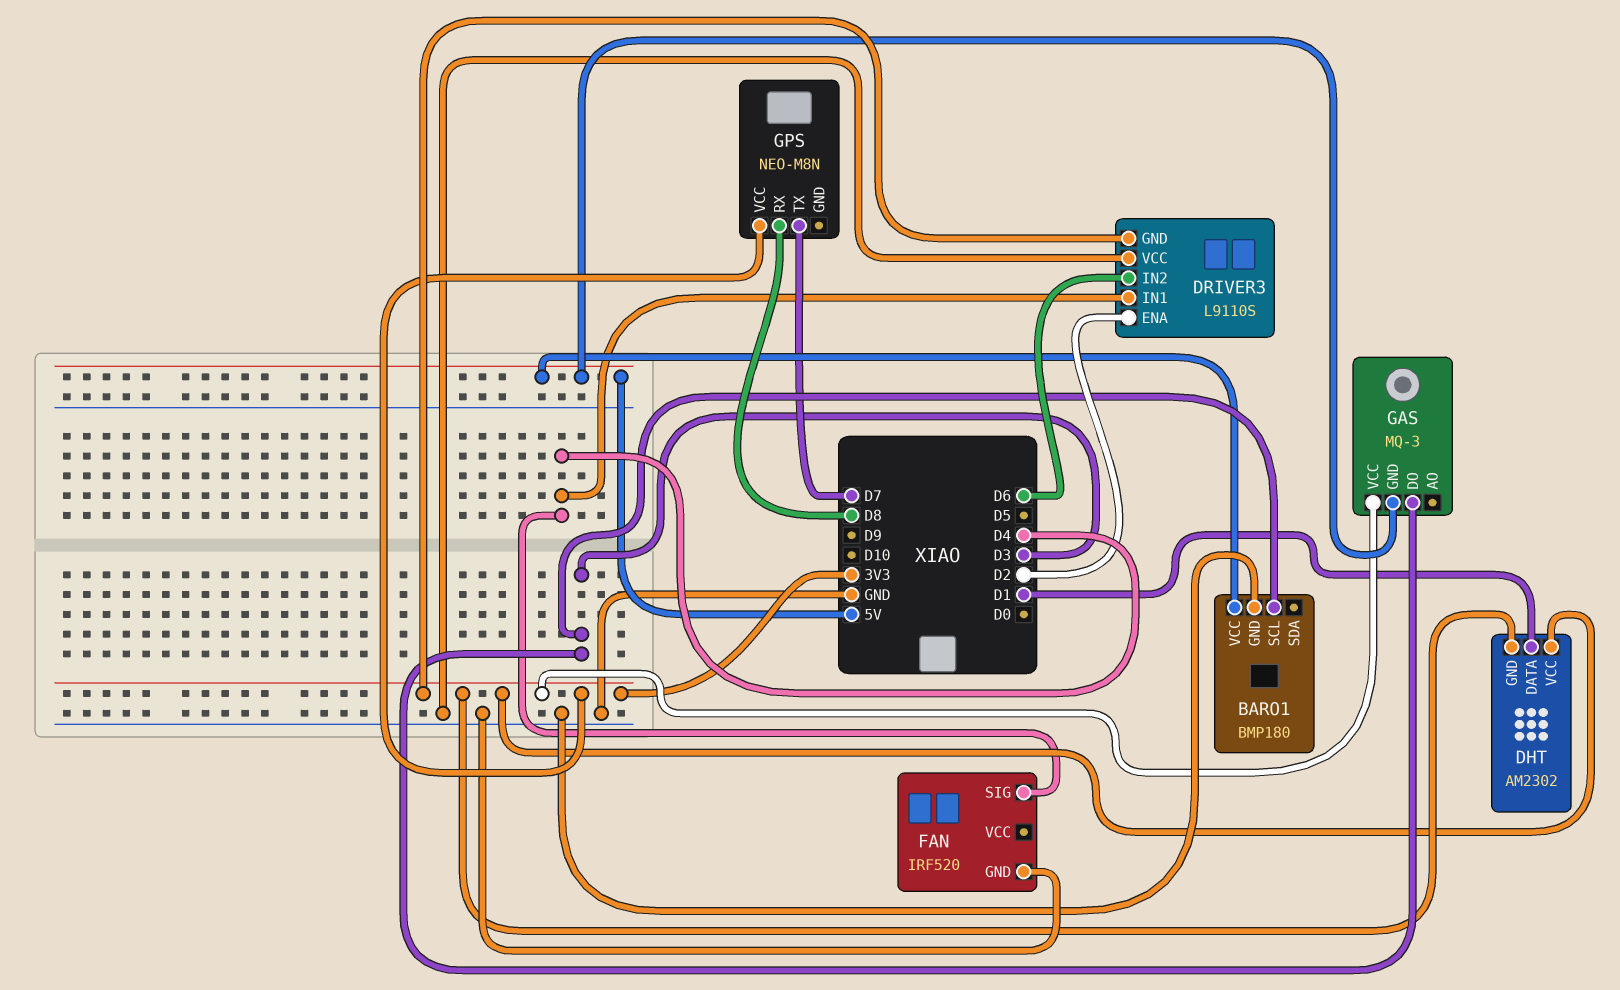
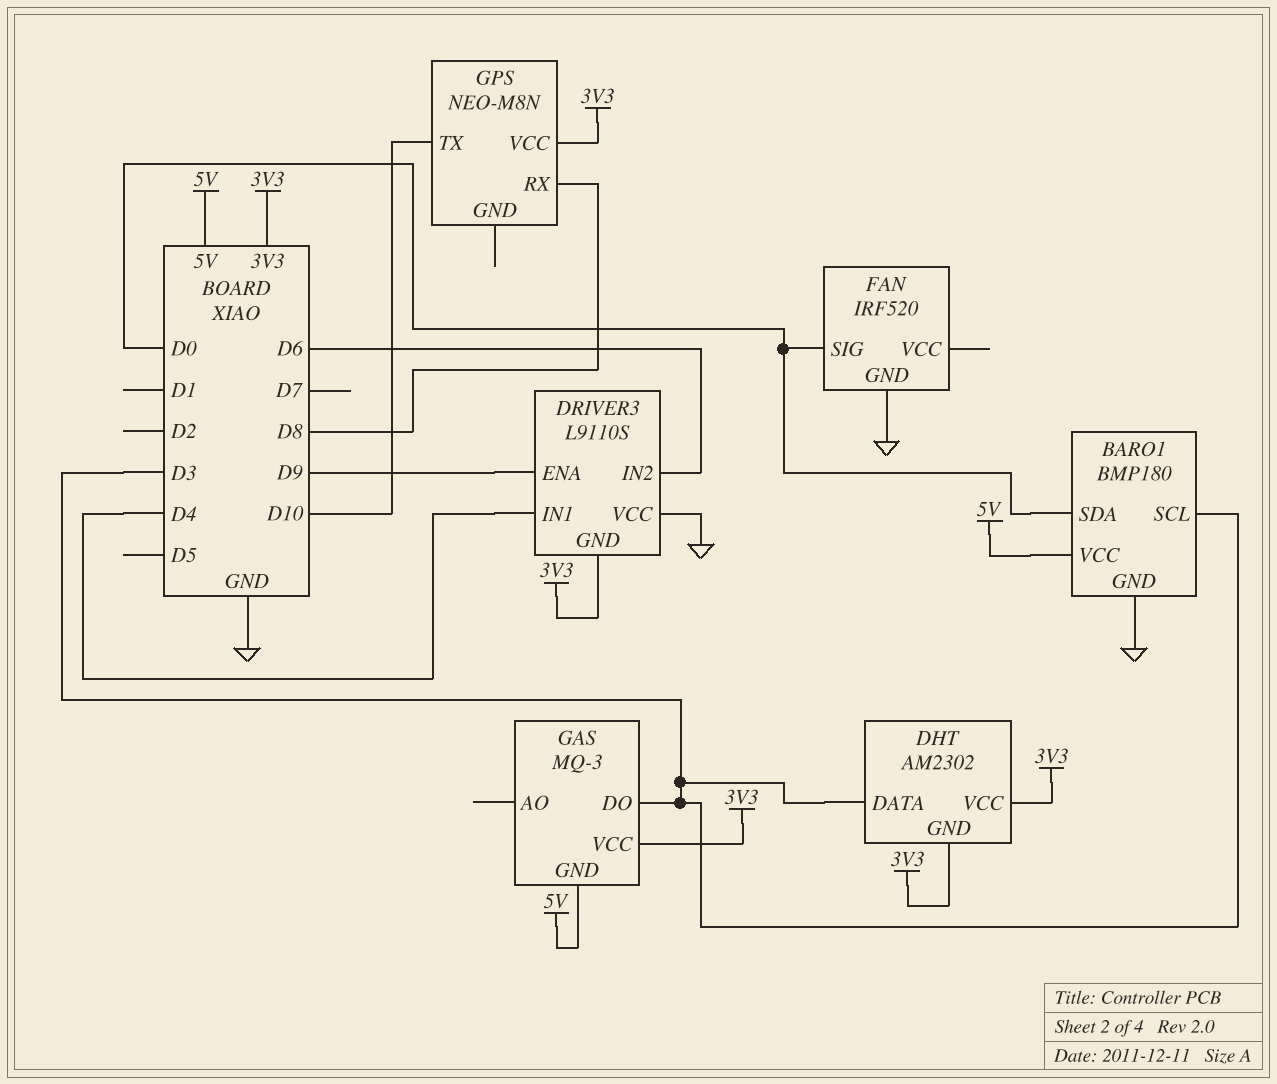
BARO1 pin SDA: none -> D0
DHT pin DATA: D1 -> D3
DRIVER3 pin ENA: D2 -> D9
FAN pin SIG: D4 -> D0
GPS pin TX: D7 -> D10

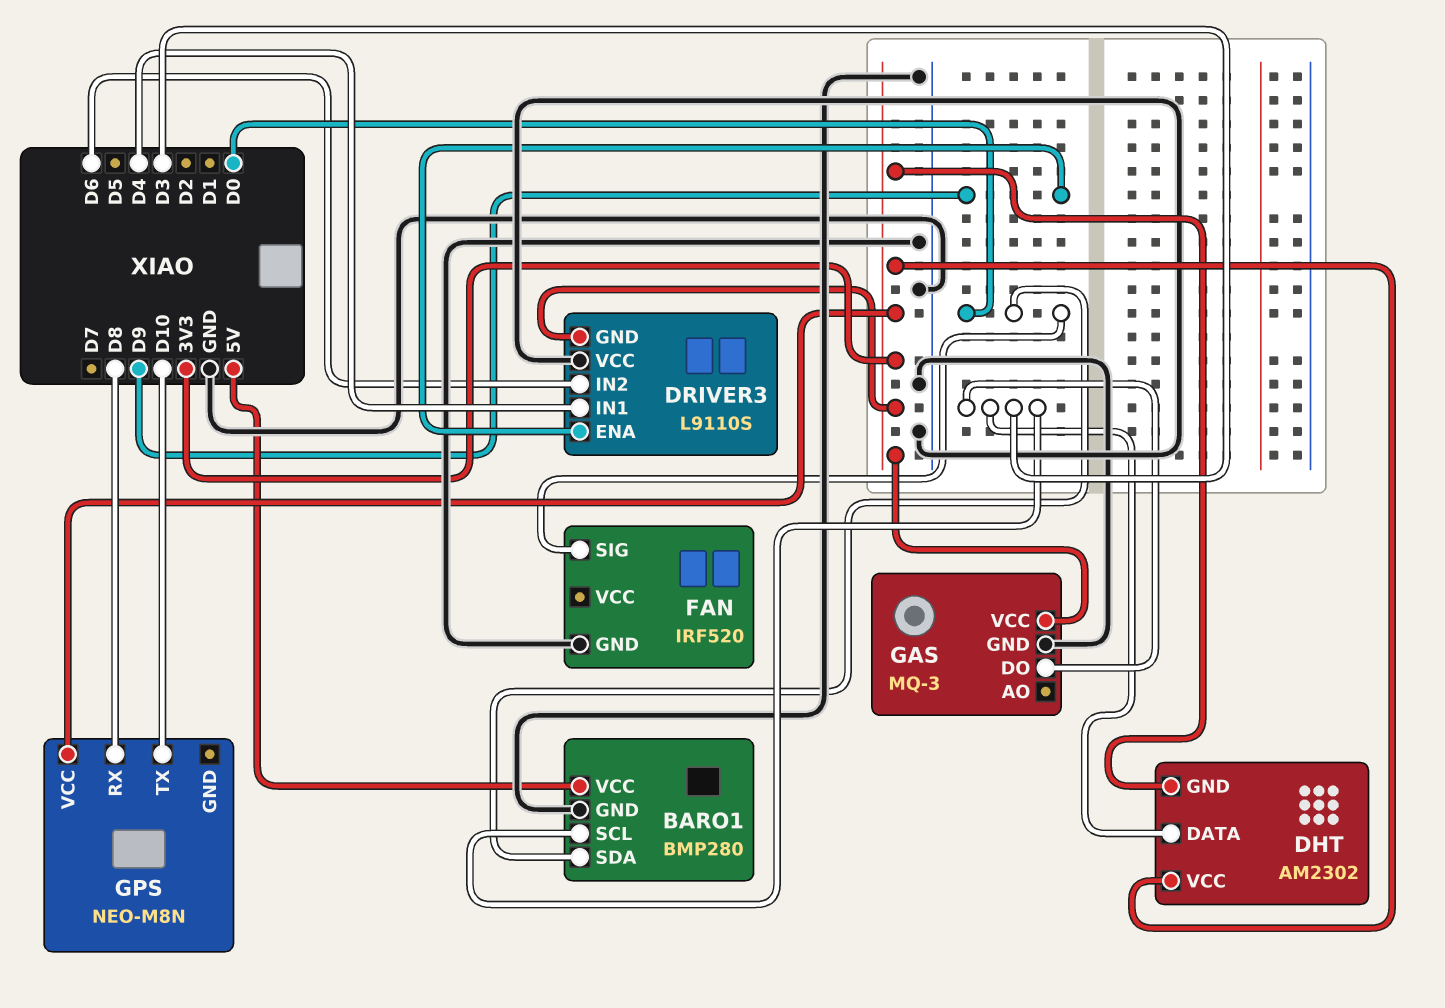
BARO1: BMP180 -> BMP280
GAS pin GND: 5V -> GND

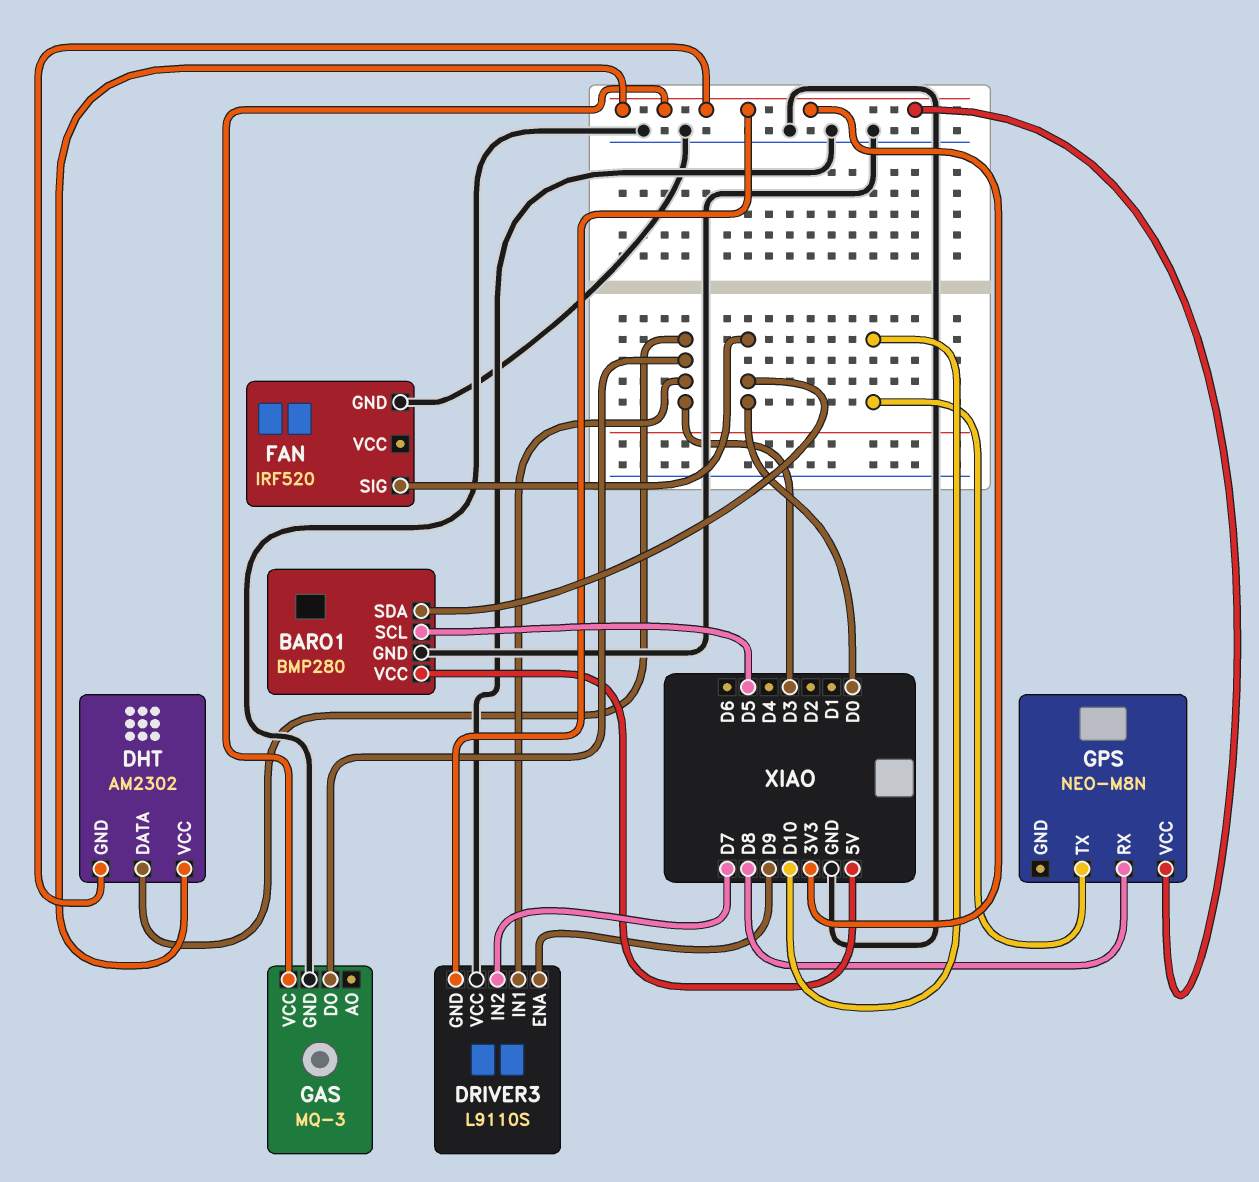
BARO1 pin SCL: D3 -> D5
DRIVER3 pin IN1: D4 -> D3
DRIVER3 pin IN2: D6 -> D7

